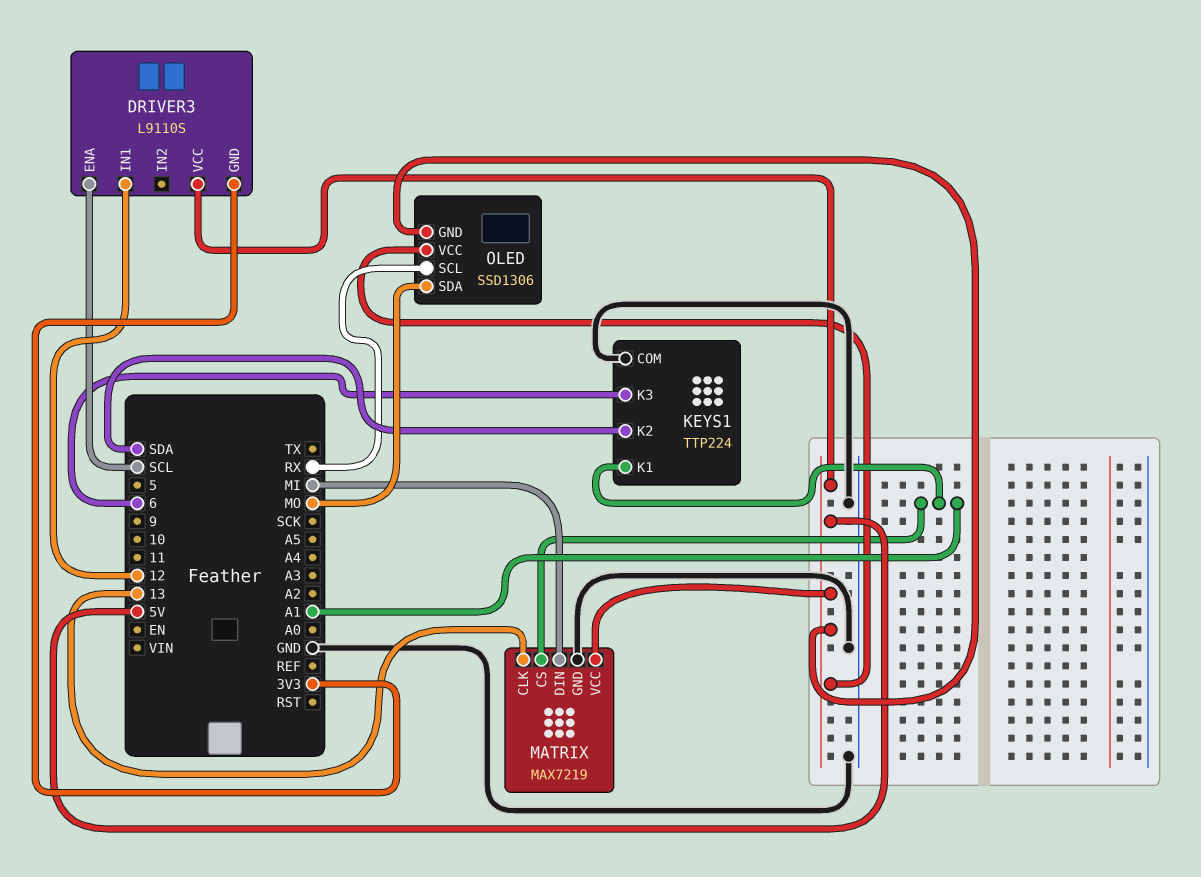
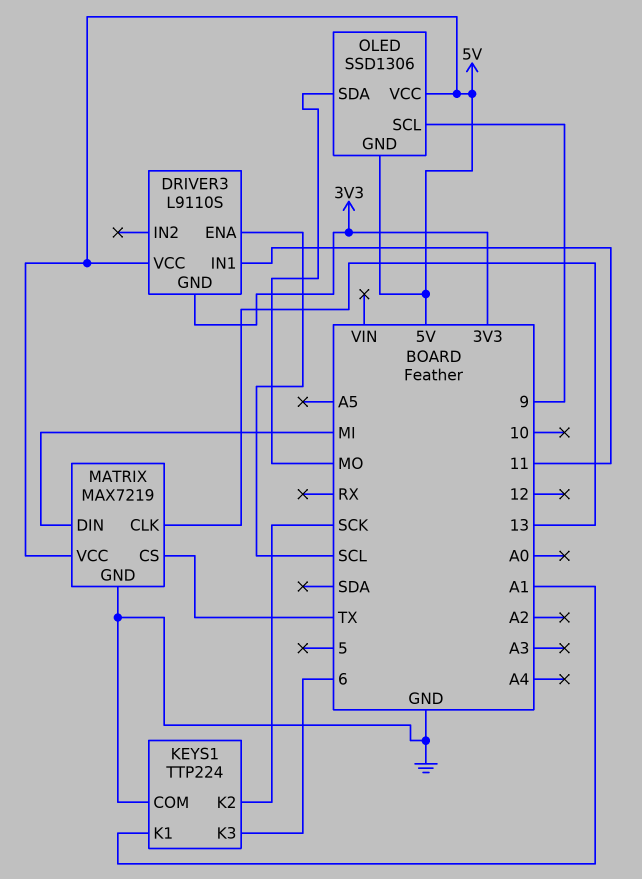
DRIVER3 pin IN1: 12 -> 11
KEYS1 pin K2: SDA -> SCK
MATRIX pin CS: A1 -> TX
OLED pin SCL: RX -> 9

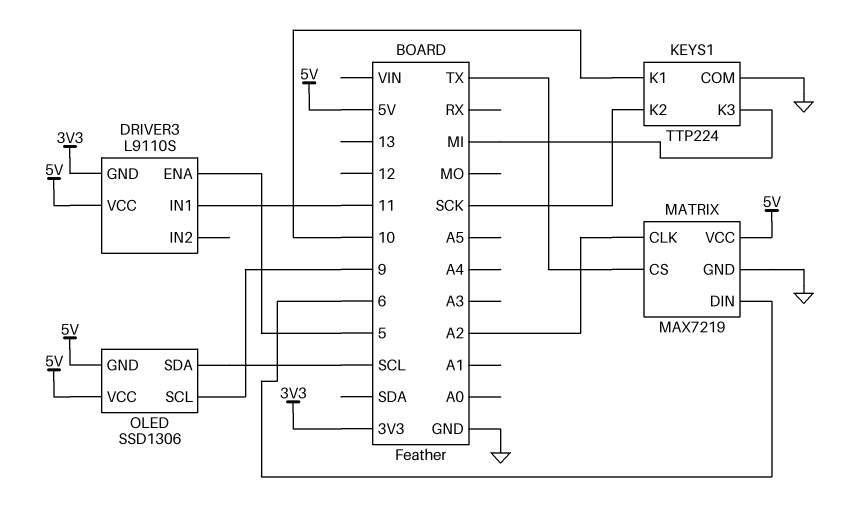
DRIVER3 pin ENA: SCL -> 5
KEYS1 pin K1: A1 -> 10
KEYS1 pin K3: 6 -> MI
MATRIX pin CLK: 13 -> A2
MATRIX pin DIN: MI -> 6
OLED pin SDA: MO -> SCL

